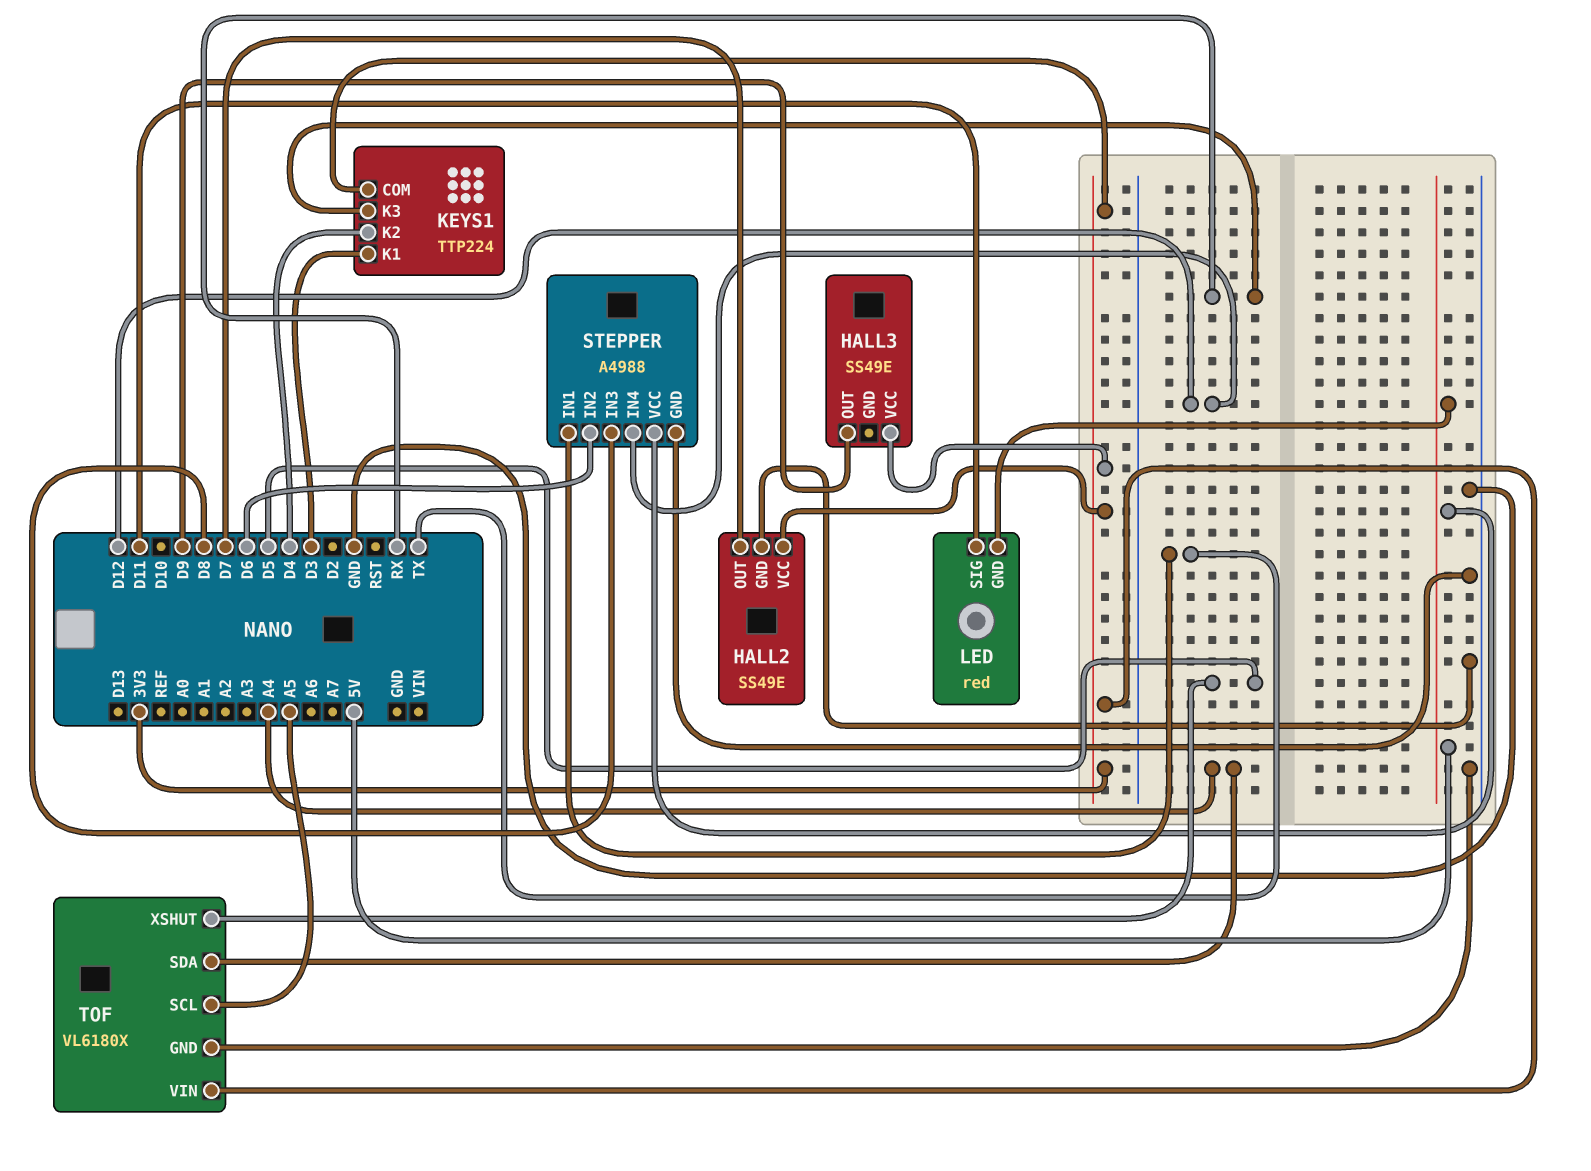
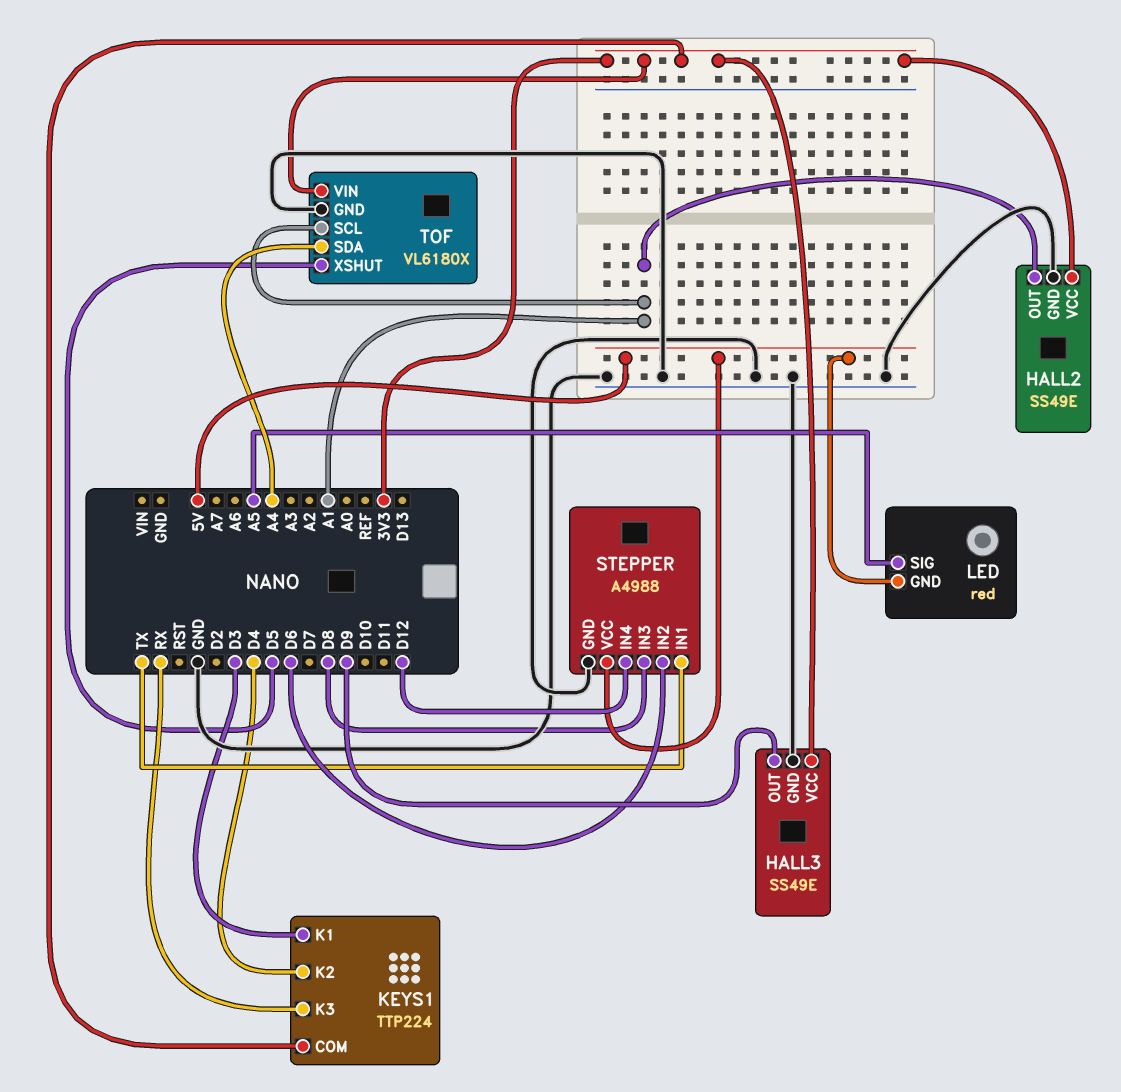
HALL2 pin OUT: D7 -> A1
HALL3 pin GND: none -> GND
LED pin SIG: D11 -> A5
TOF pin SCL: A5 -> A1

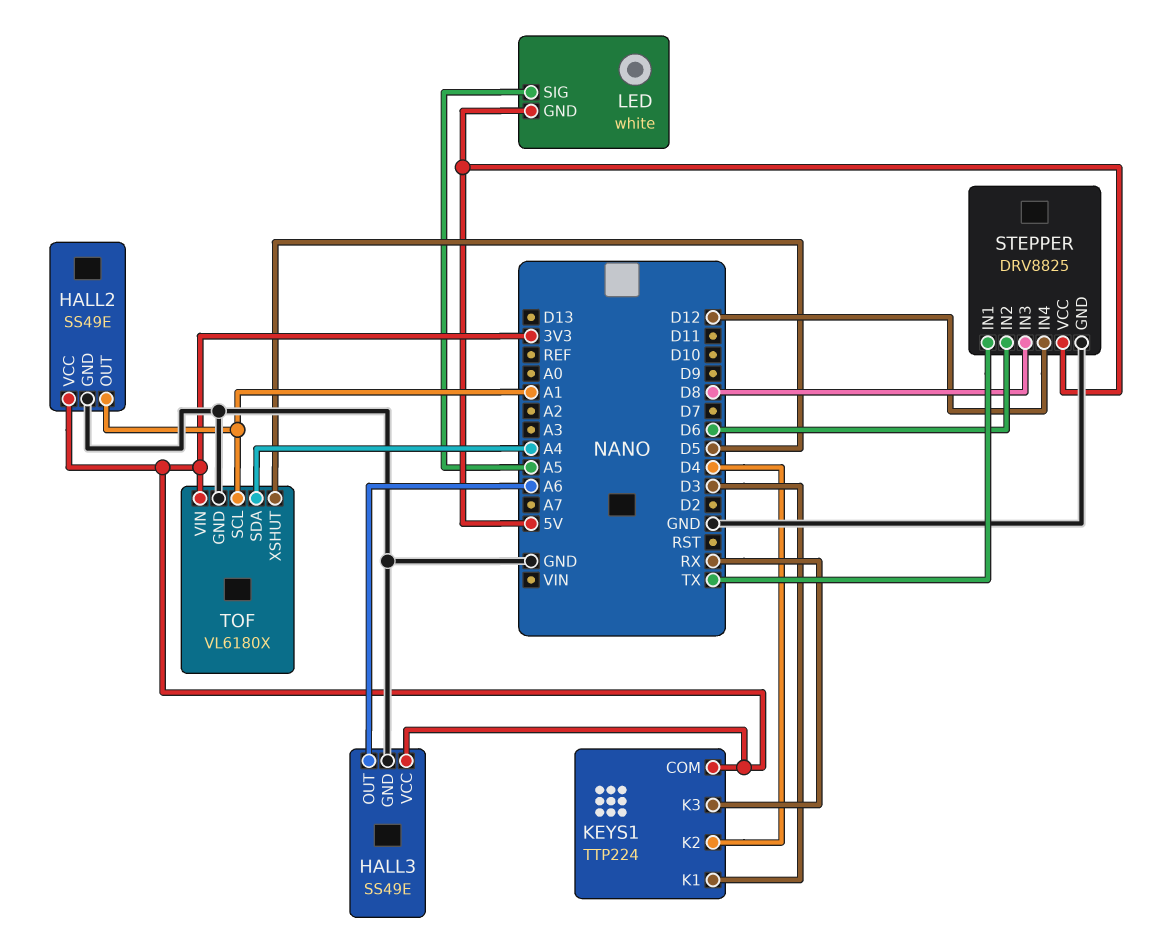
HALL3 pin OUT: D9 -> A6
LED: red -> white
STEPPER: A4988 -> DRV8825

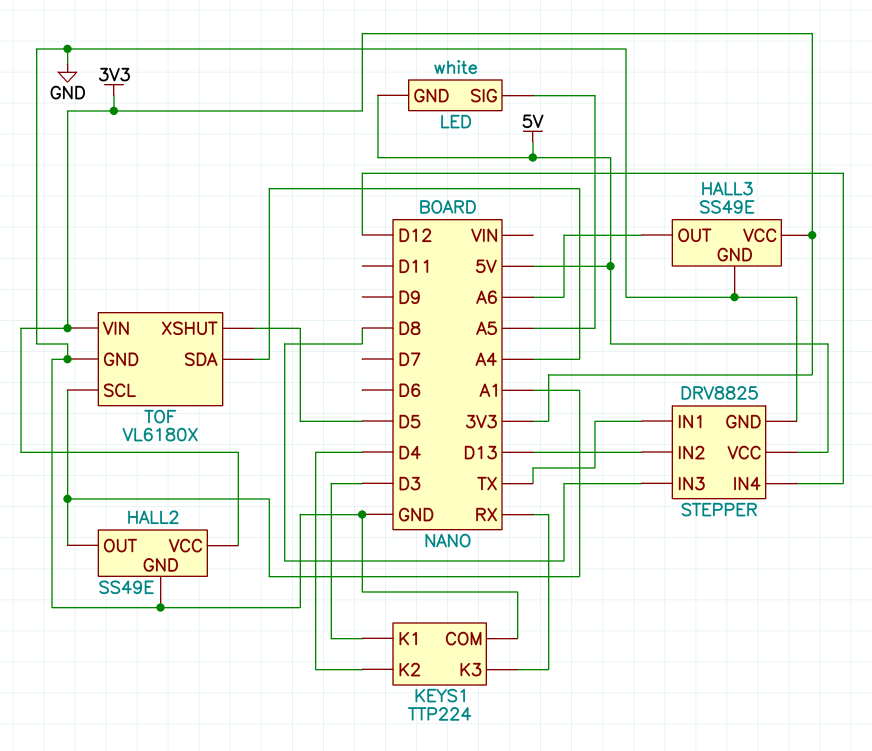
KEYS1 pin COM: 3V3 -> GND
STEPPER pin IN2: D6 -> D13

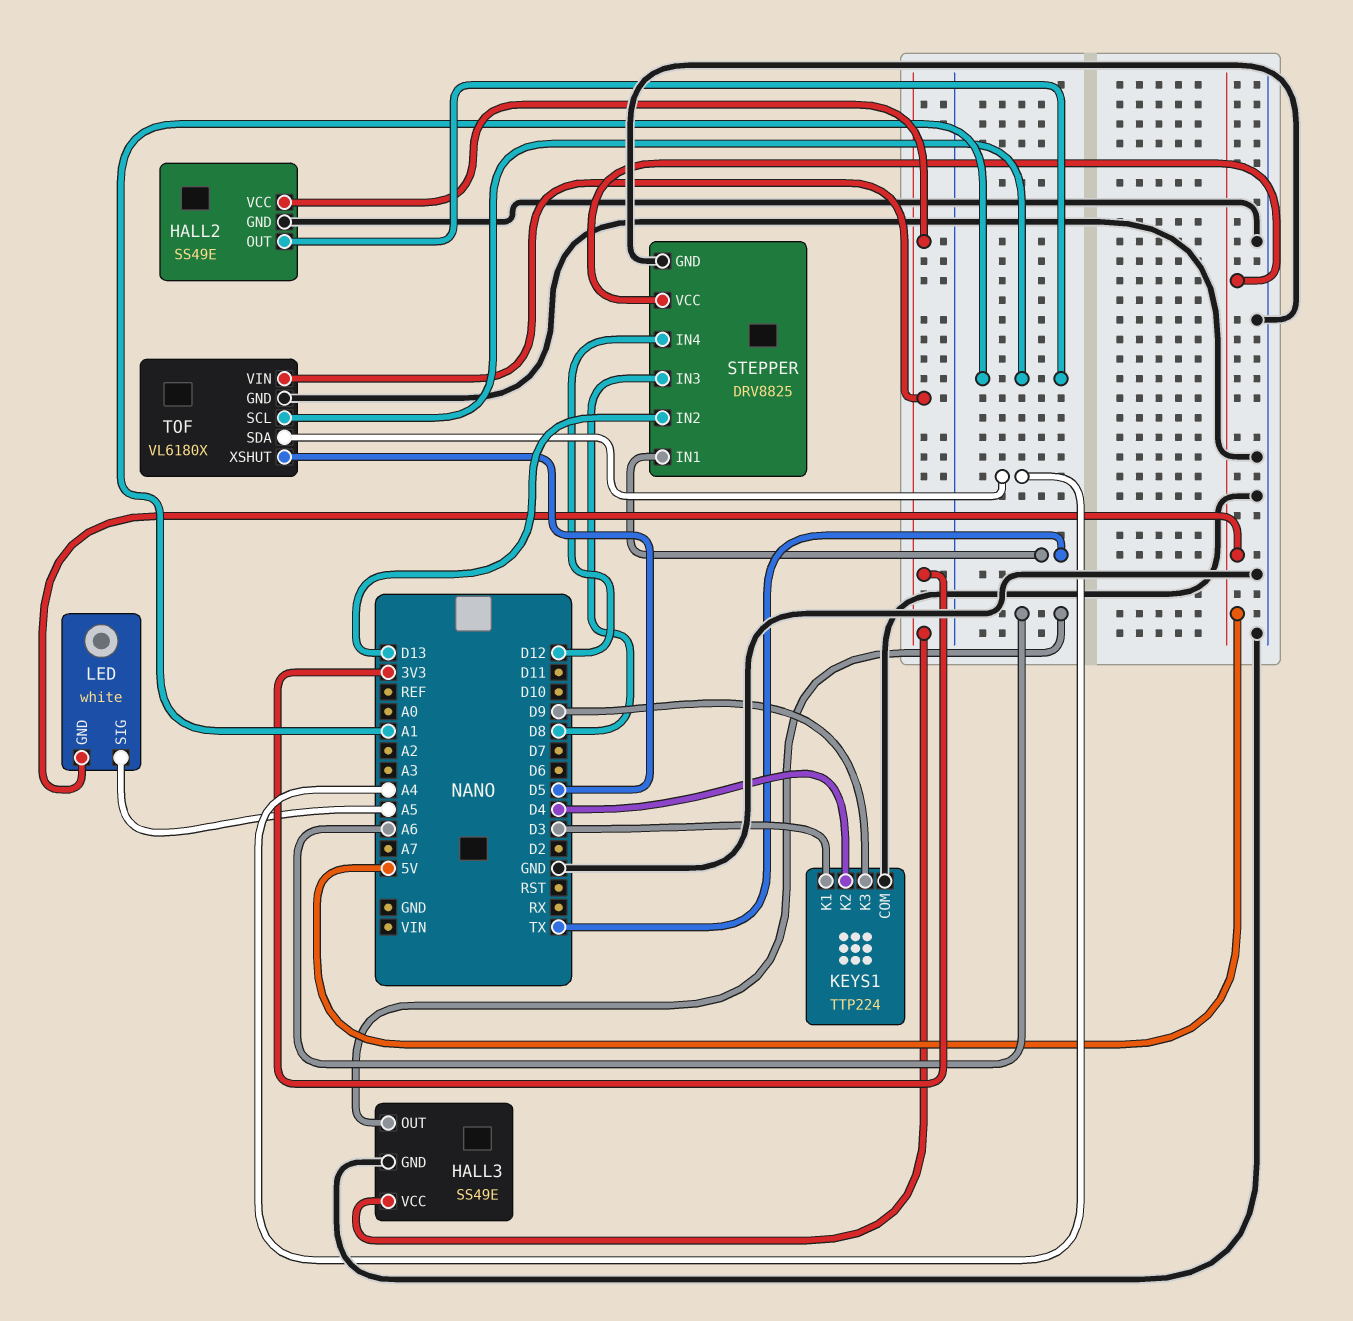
KEYS1 pin K3: RX -> D9

